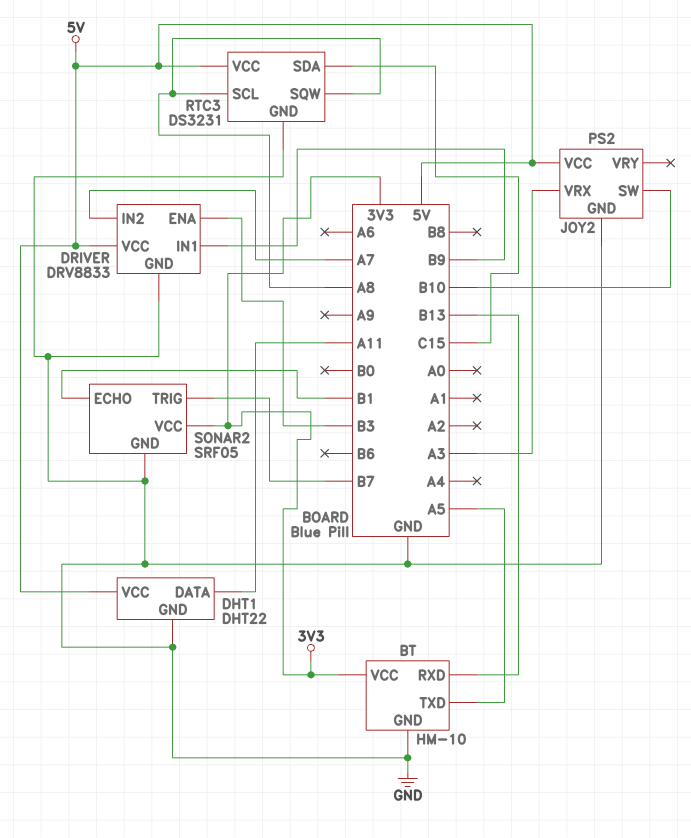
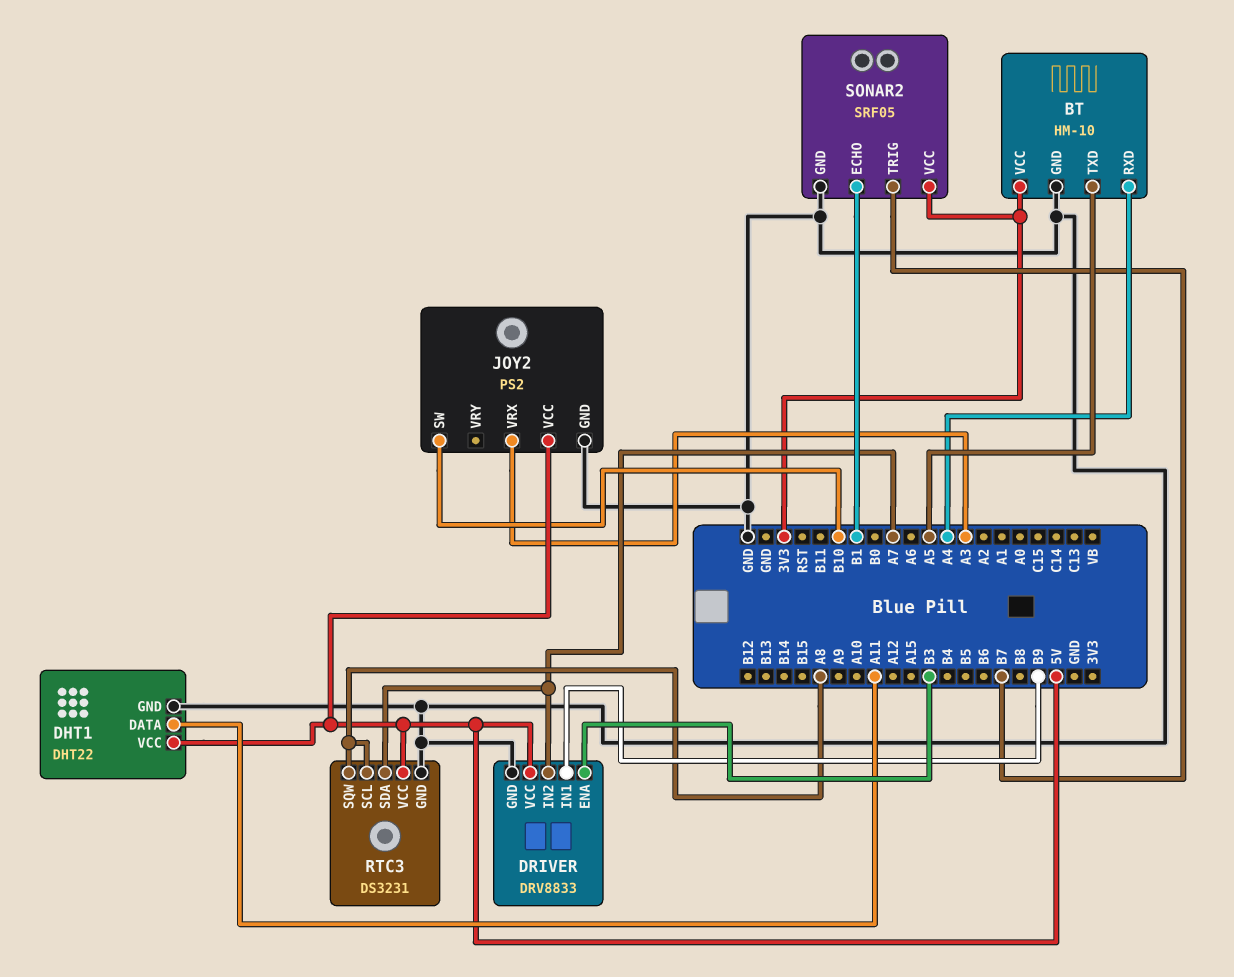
BT pin RXD: B13 -> A4
RTC3 pin SDA: C15 -> A7

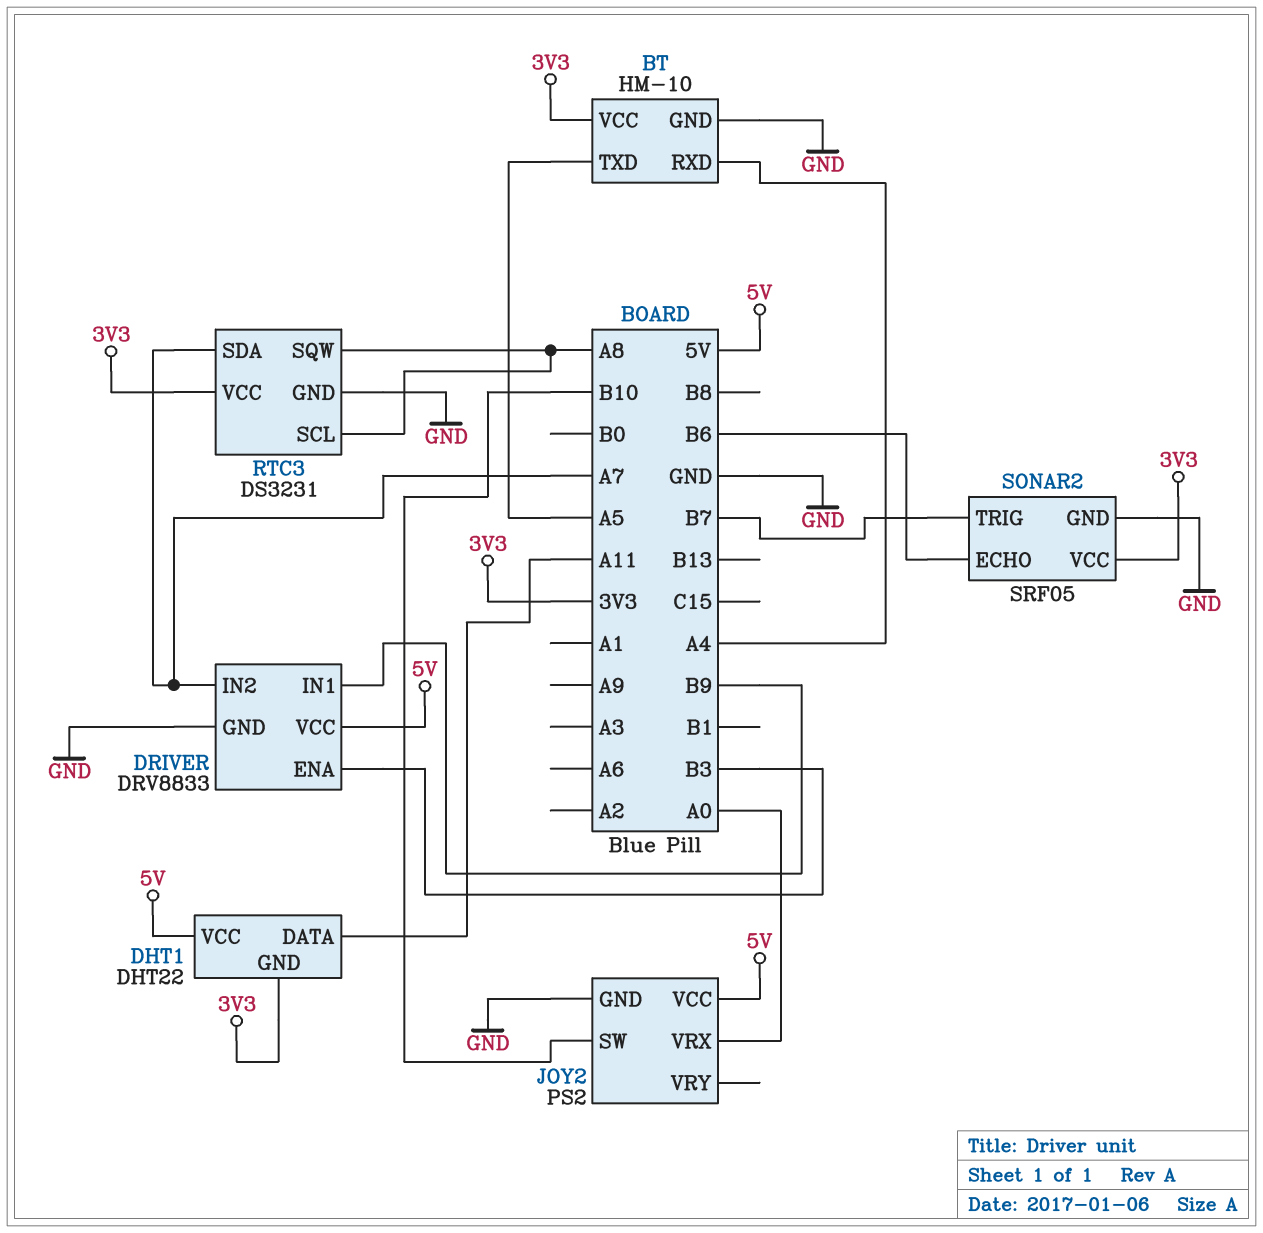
DHT1 pin GND: GND -> 3V3
JOY2 pin VRX: A3 -> A0
RTC3 pin VCC: 5V -> 3V3
SONAR2 pin ECHO: B1 -> B6

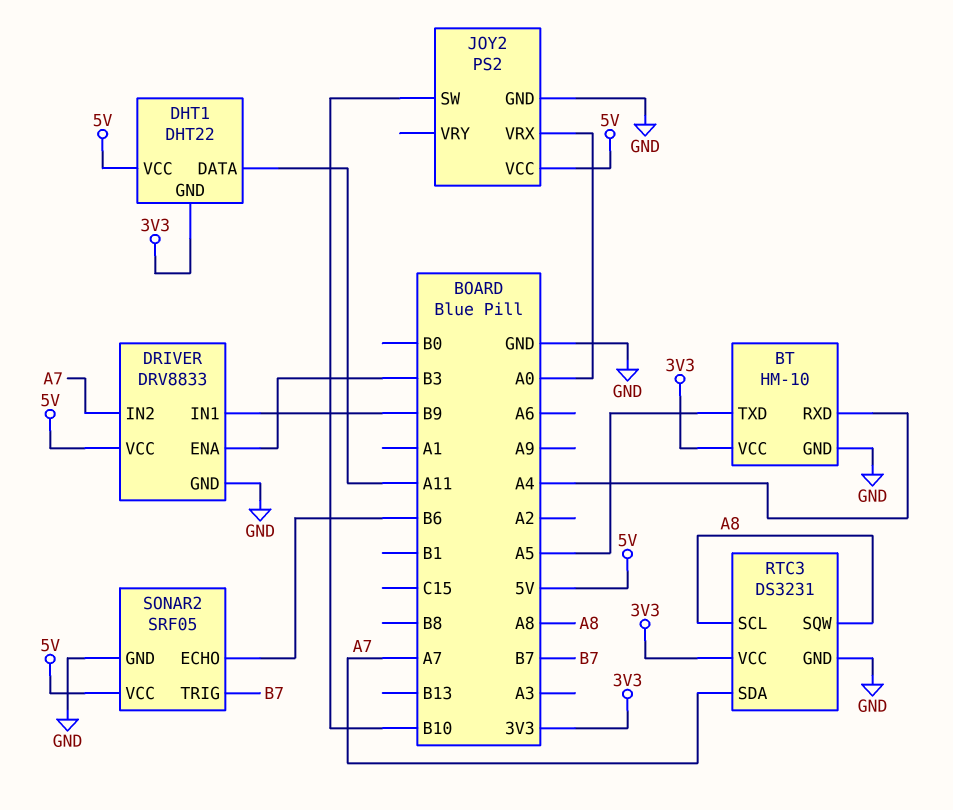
SONAR2 pin VCC: 3V3 -> 5V

